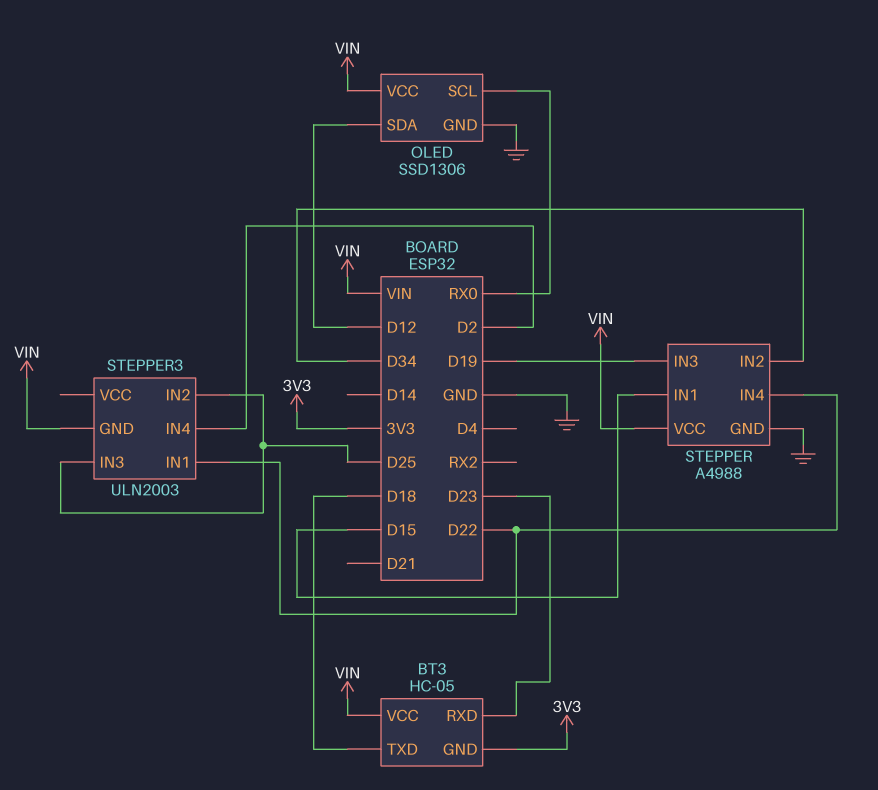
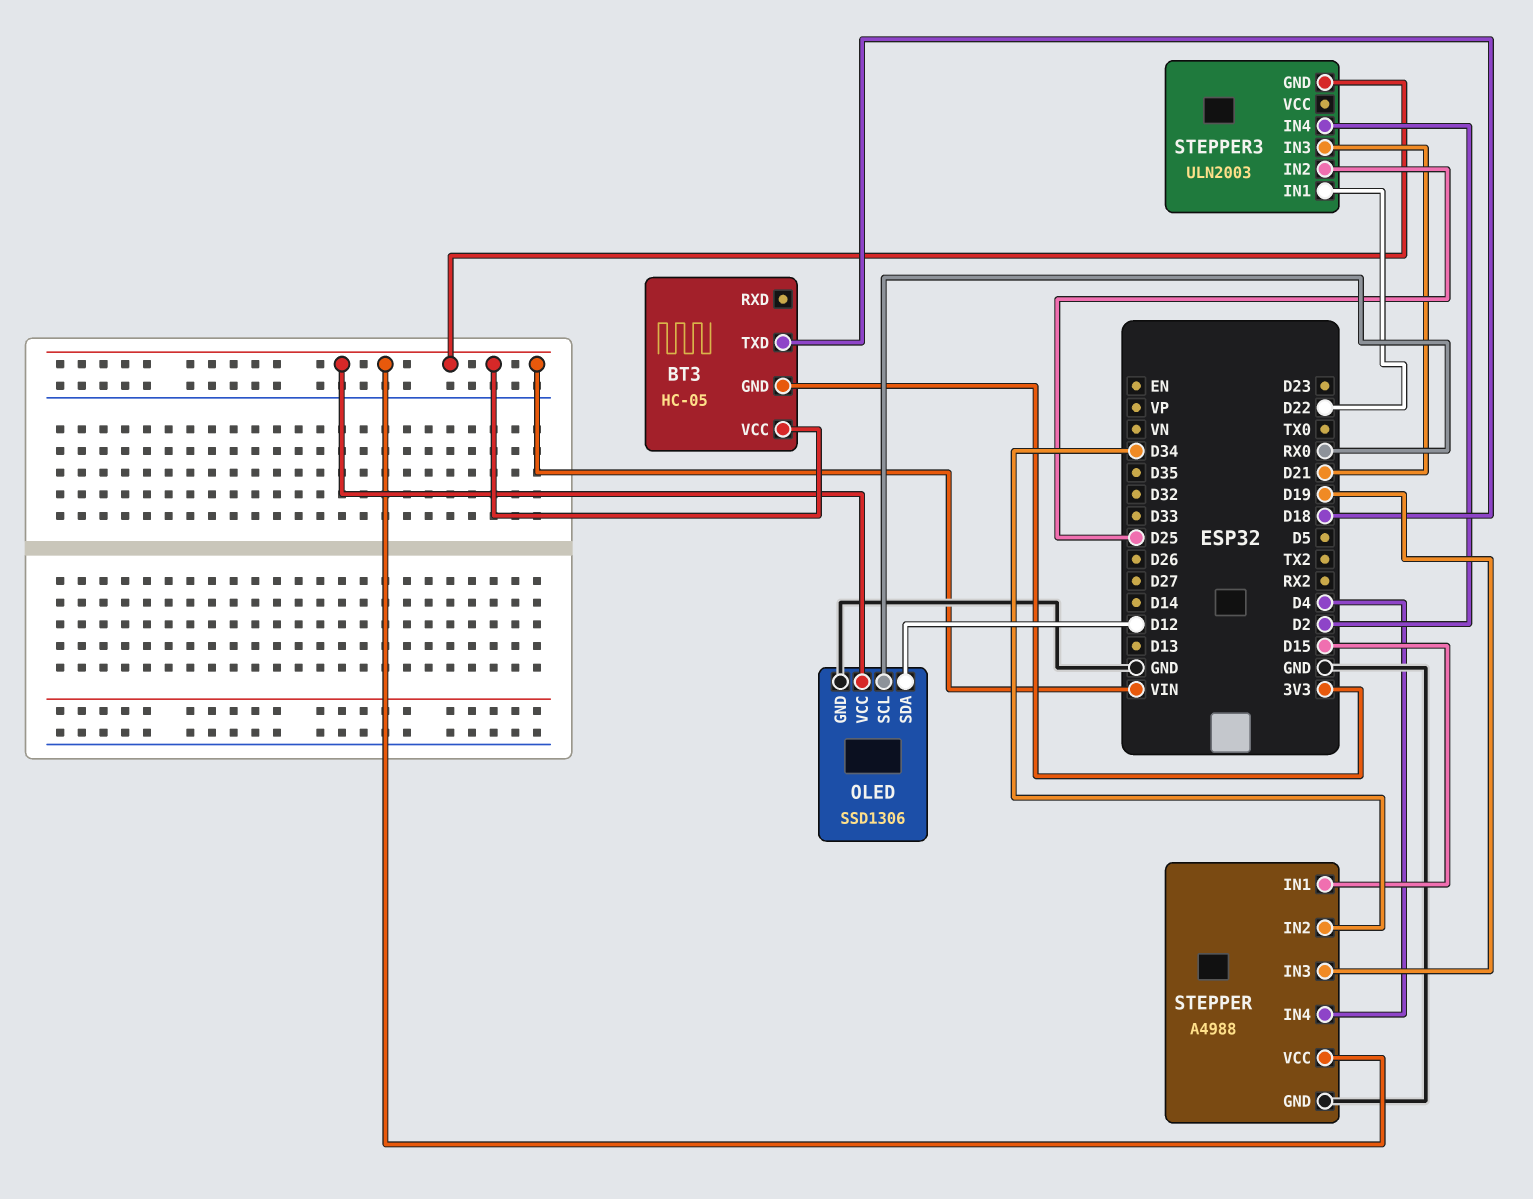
BT3 pin RXD: D23 -> none
STEPPER pin IN4: D22 -> D4
STEPPER3 pin IN3: D25 -> D21

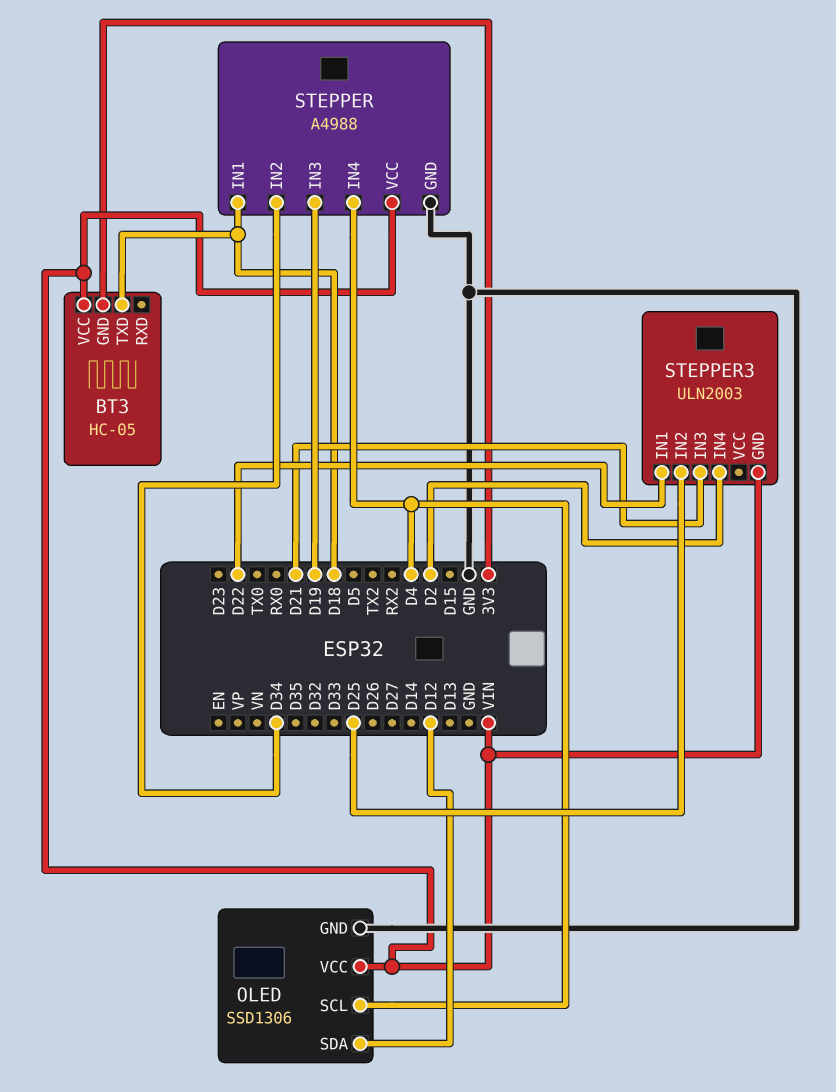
OLED pin SCL: RX0 -> D4
STEPPER pin IN1: D15 -> D18

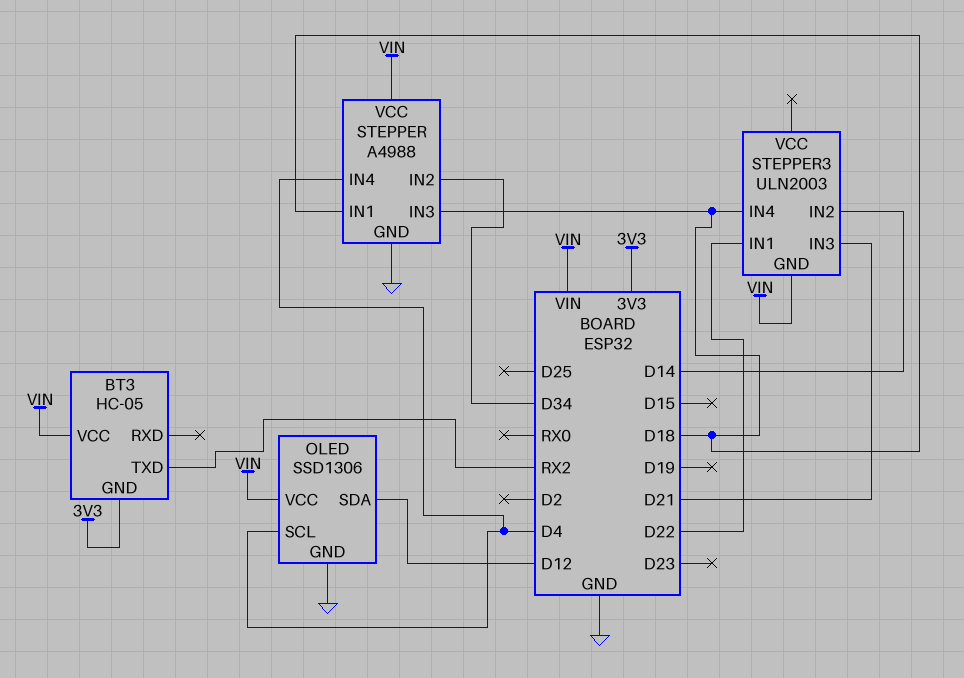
BT3 pin TXD: D18 -> RX2
STEPPER pin IN3: D19 -> D18
STEPPER3 pin IN2: D25 -> D14
STEPPER3 pin IN4: D2 -> D18

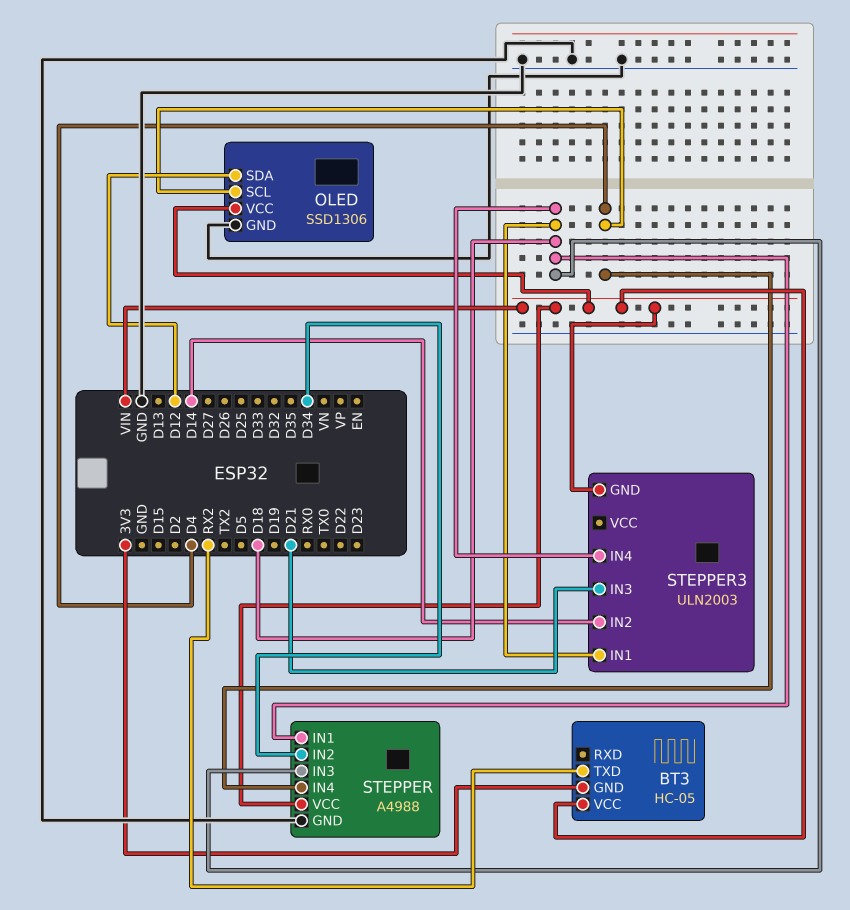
STEPPER3 pin IN1: D22 -> D18

